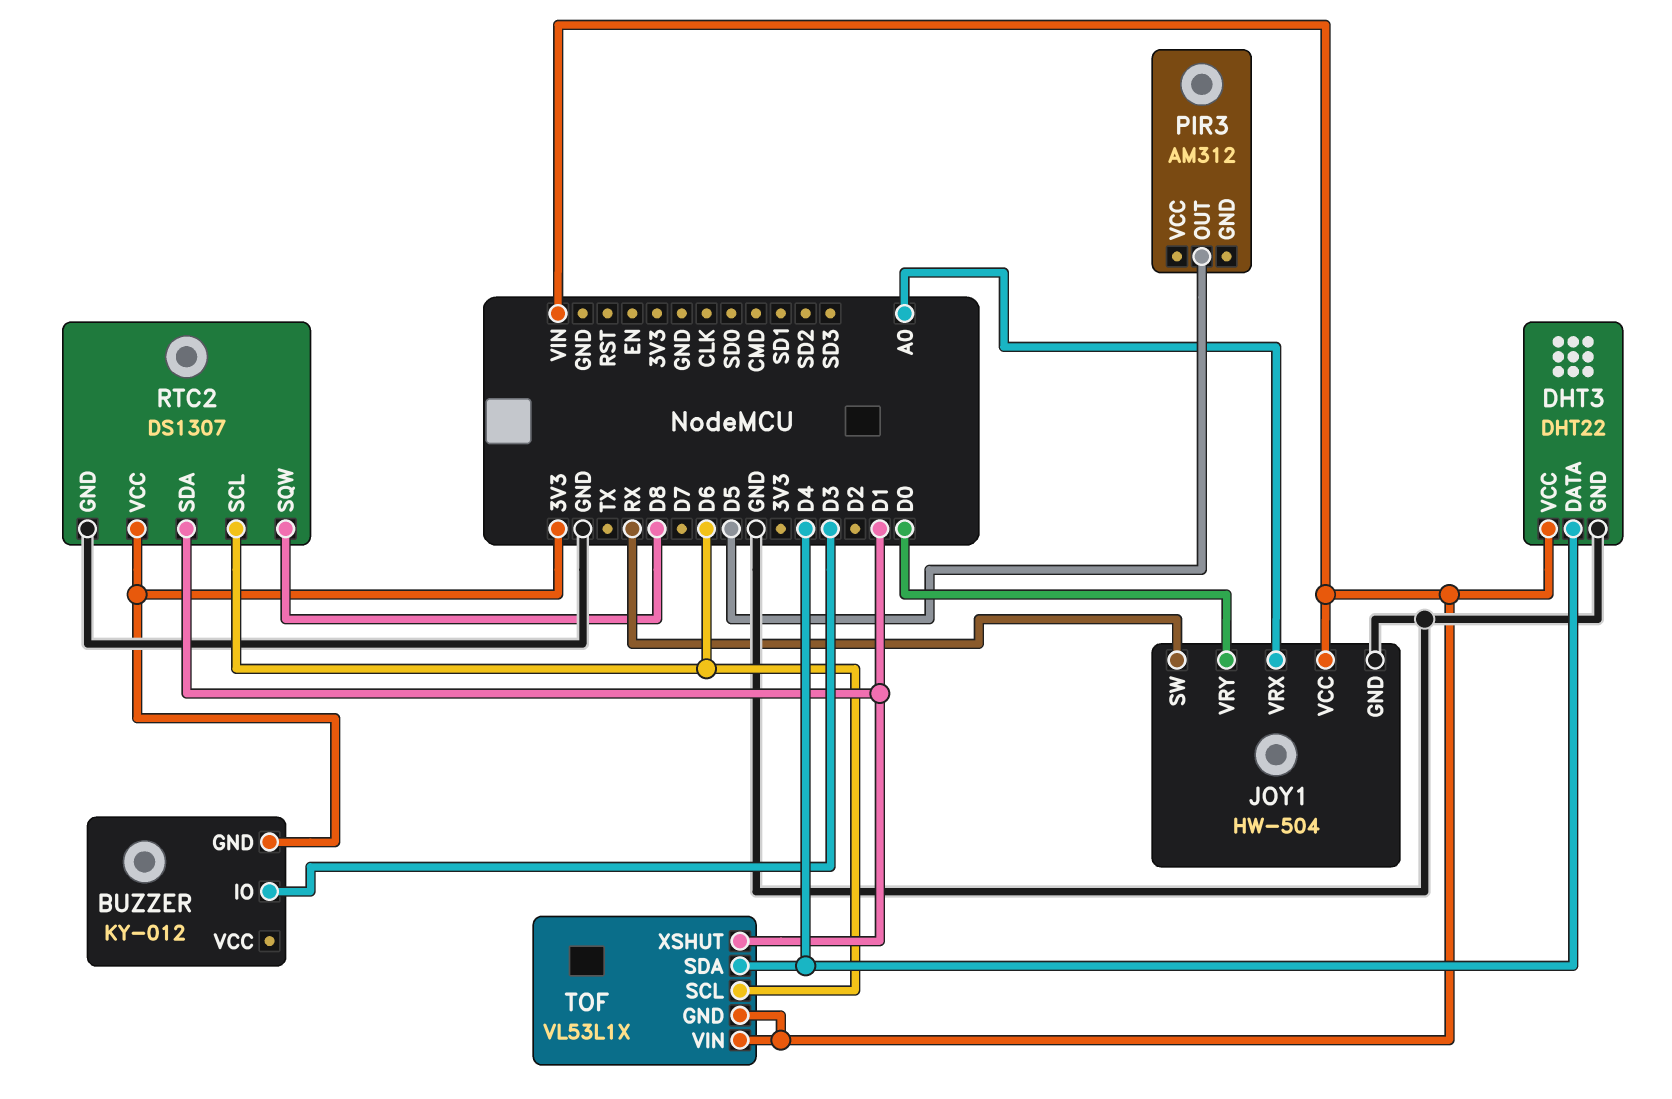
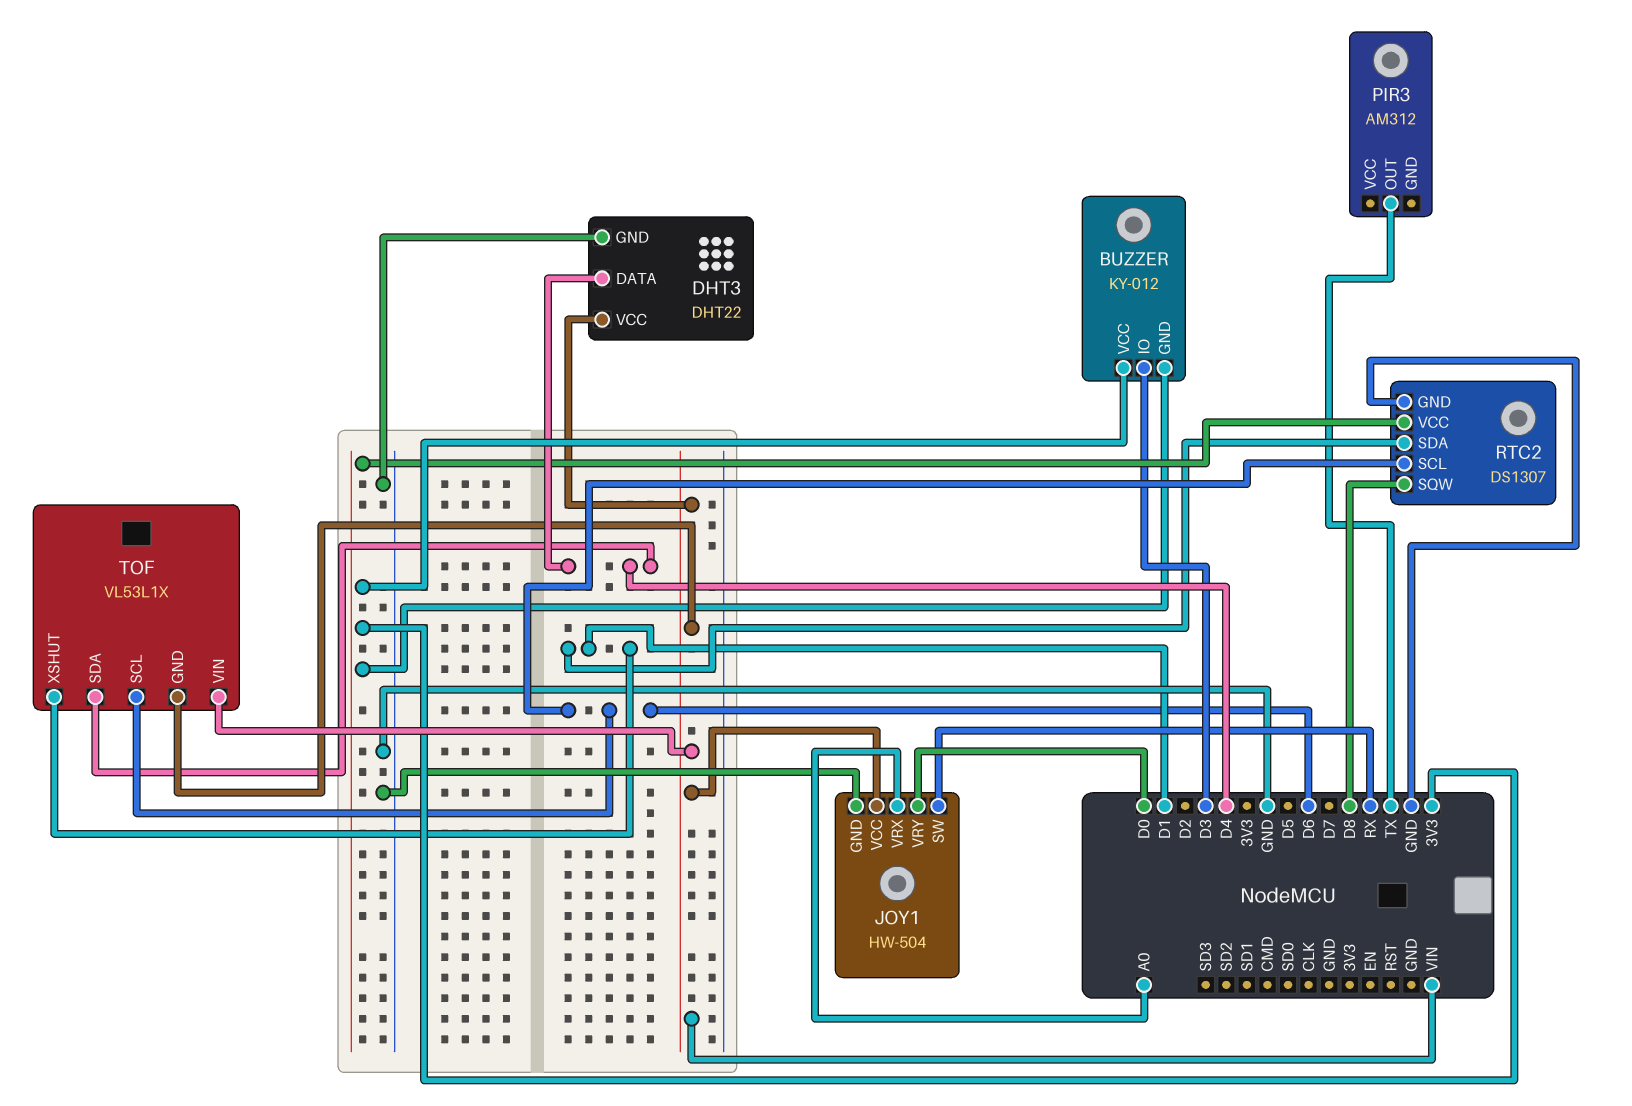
BUZZER pin VCC: none -> 3V3
PIR3 pin OUT: D5 -> TX

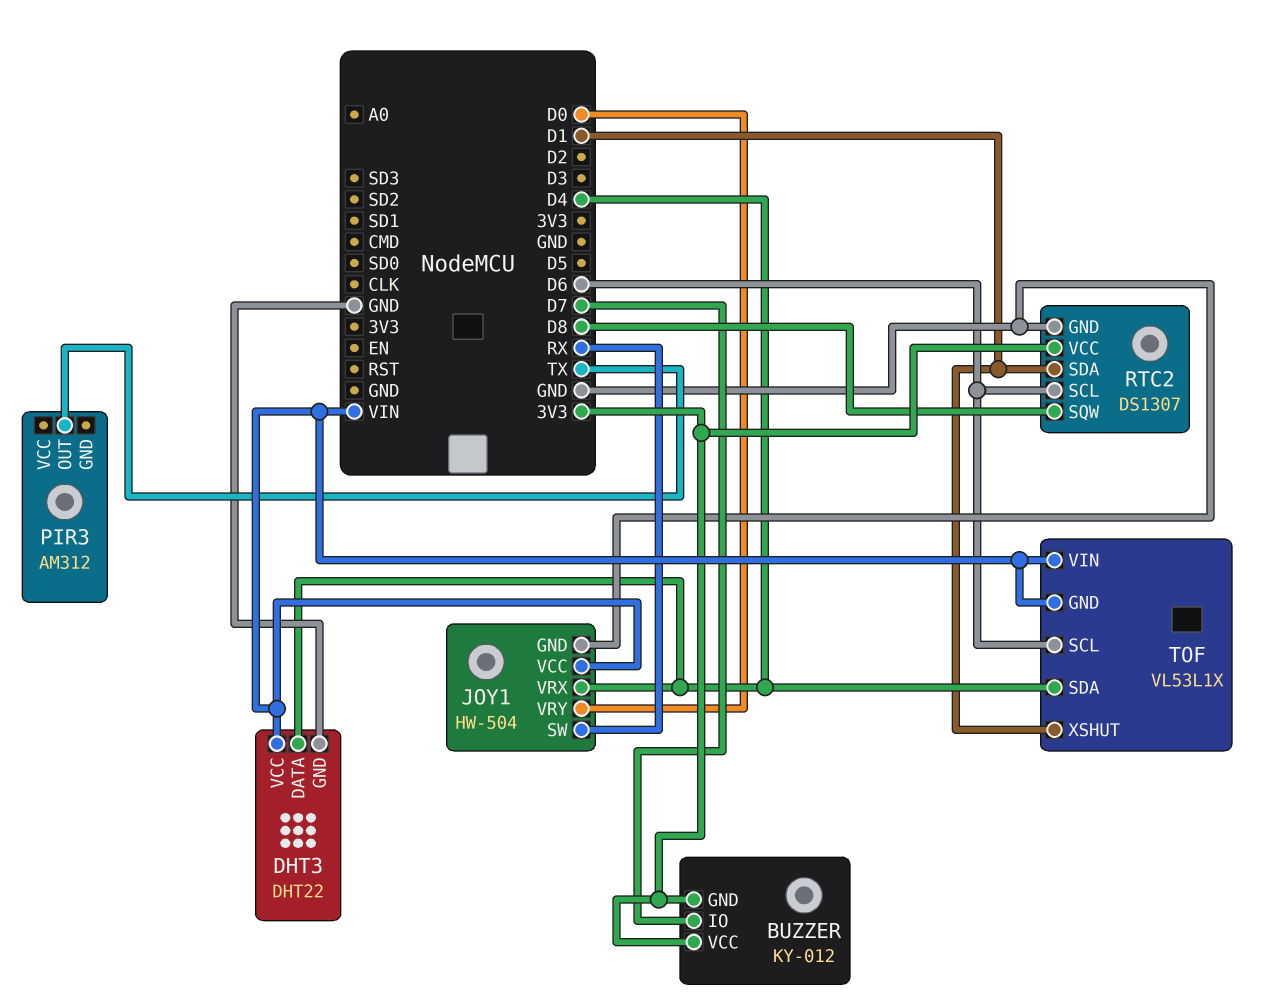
BUZZER pin IO: D3 -> D7
JOY1 pin VRX: A0 -> D4

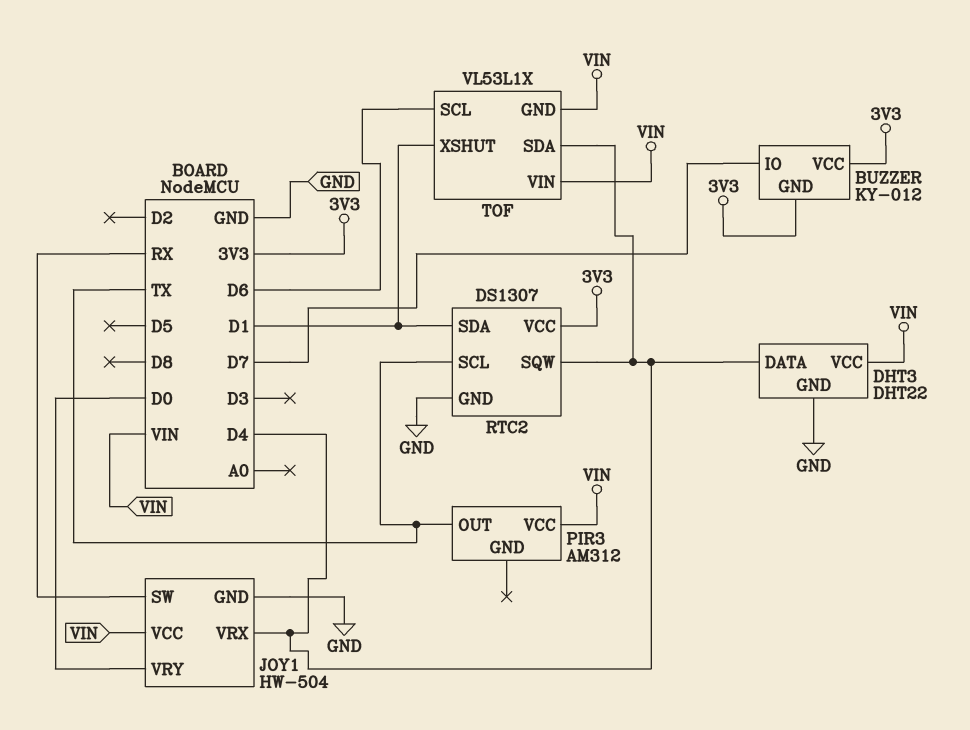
PIR3 pin VCC: none -> VIN
RTC2 pin SCL: D6 -> TX
RTC2 pin SQW: D8 -> D4

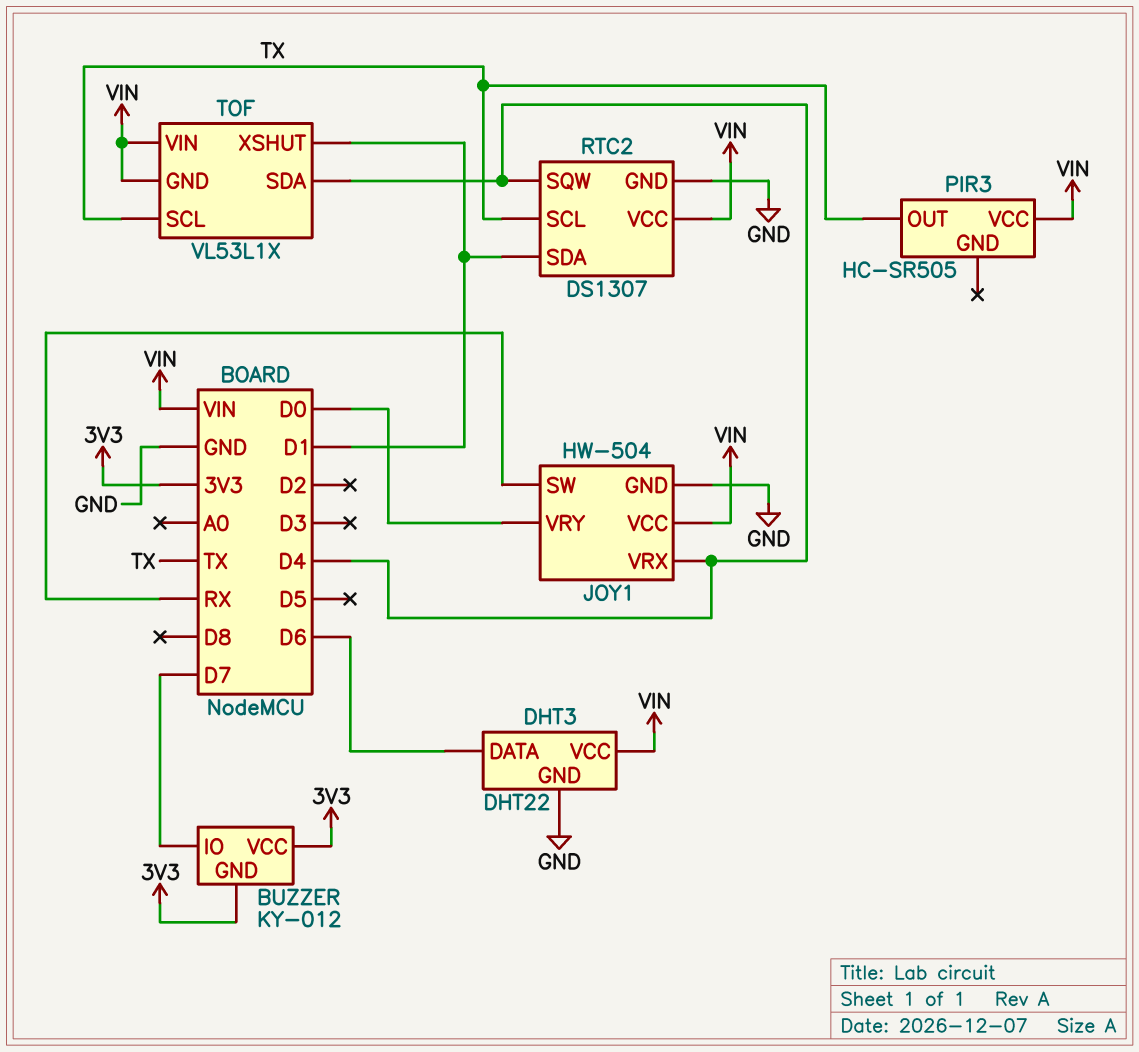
DHT3 pin DATA: D4 -> D6
PIR3: AM312 -> HC-SR505
RTC2 pin VCC: 3V3 -> VIN
TOF pin SCL: D6 -> TX

